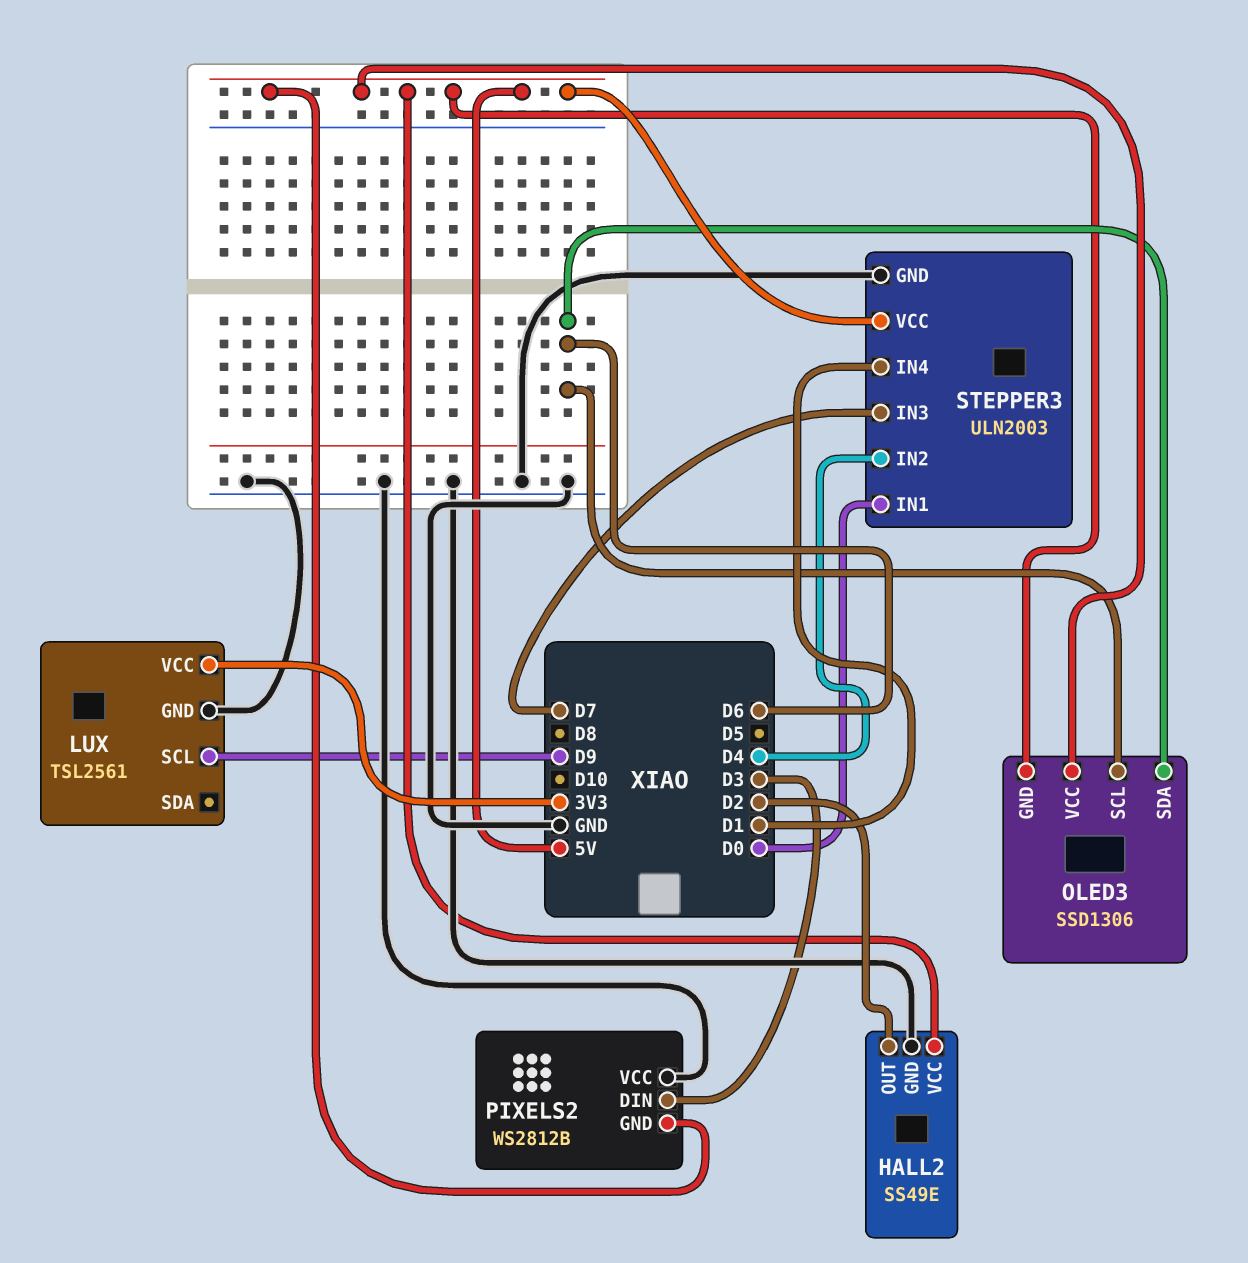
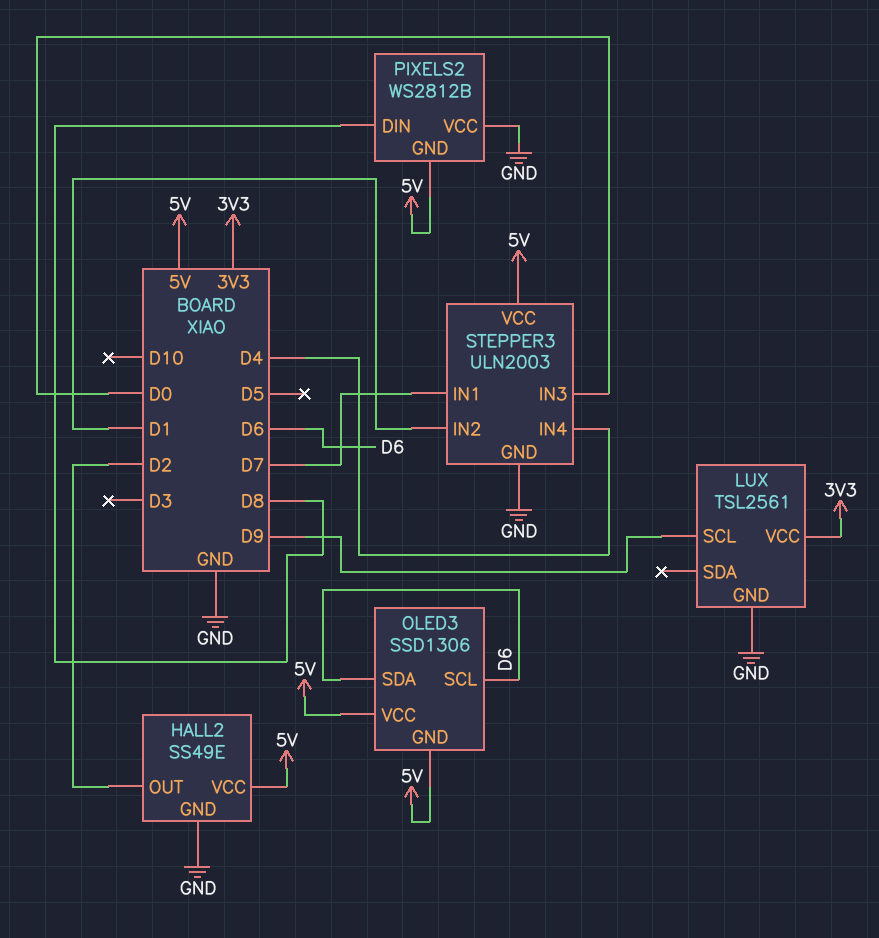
PIXELS2 pin DIN: D3 -> D8
STEPPER3 pin IN1: D0 -> D7
STEPPER3 pin IN2: D4 -> D1
STEPPER3 pin IN3: D7 -> D0
STEPPER3 pin IN4: D1 -> D4

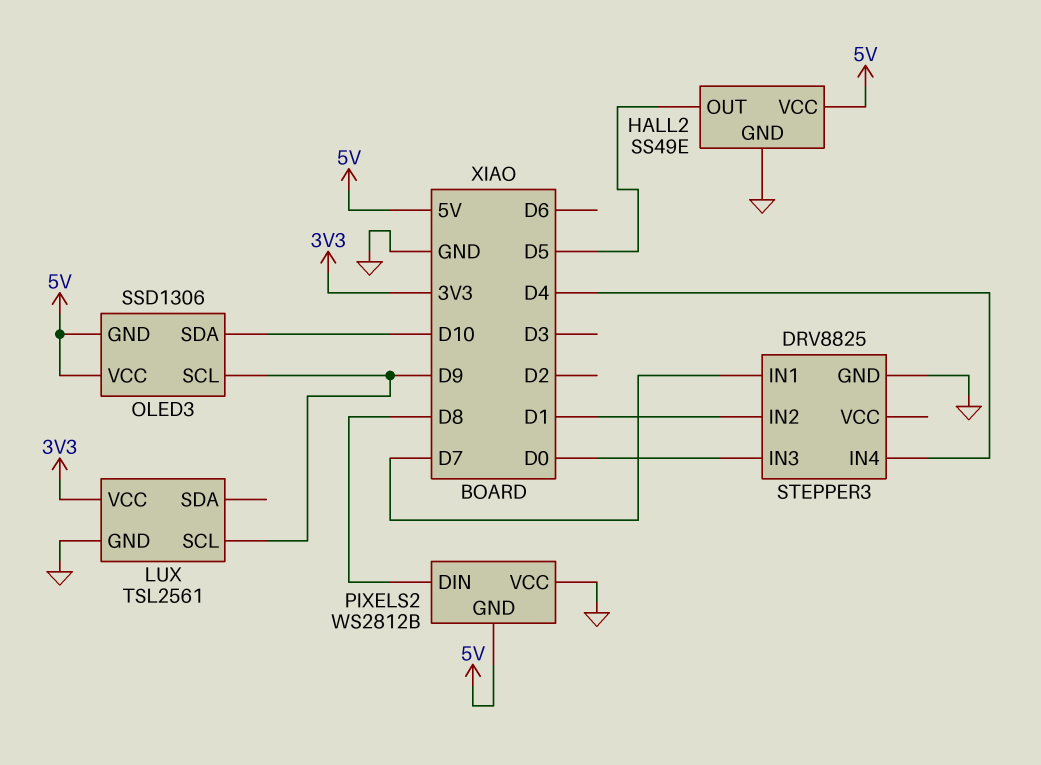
HALL2 pin OUT: D2 -> D5
OLED3 pin SCL: D6 -> D9
OLED3 pin SDA: D6 -> D10
STEPPER3: ULN2003 -> DRV8825
STEPPER3 pin VCC: 5V -> none

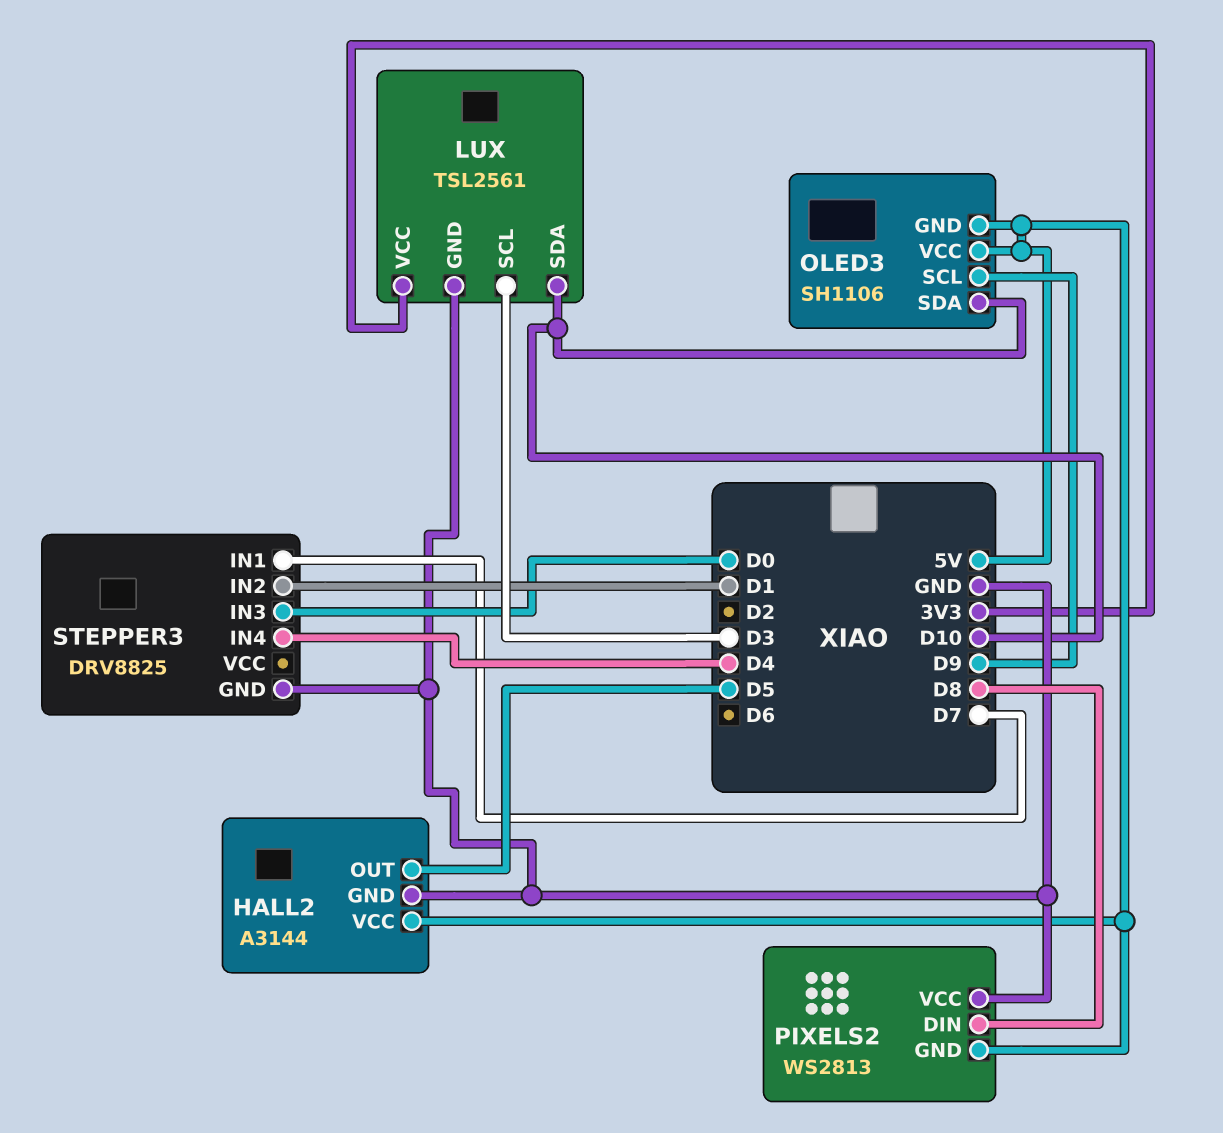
HALL2: SS49E -> A3144
LUX pin SCL: D9 -> D3
LUX pin SDA: none -> D10
OLED3: SSD1306 -> SH1106
PIXELS2: WS2812B -> WS2813

